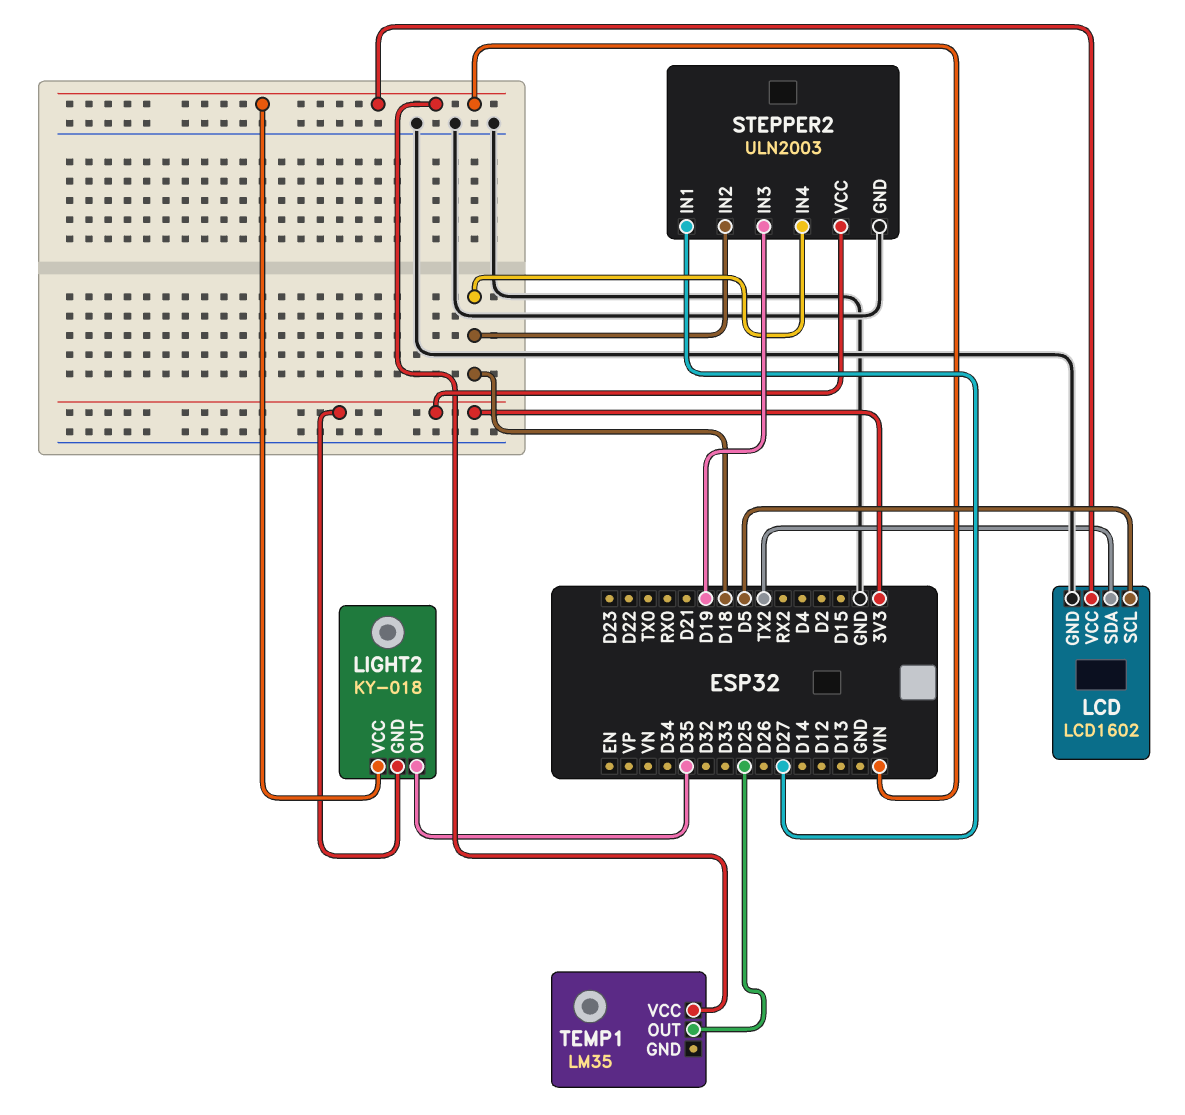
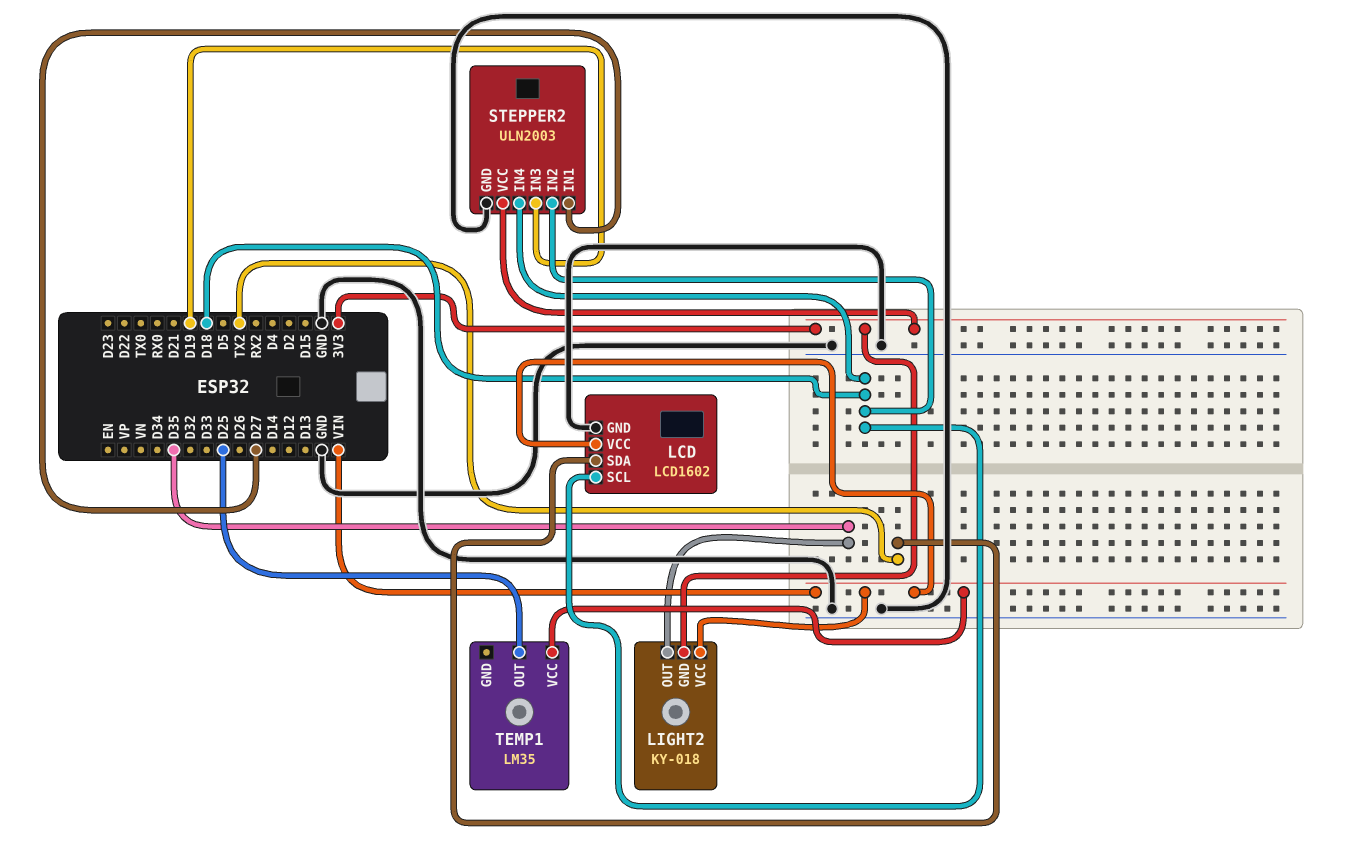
LCD pin SCL: D5 -> D18

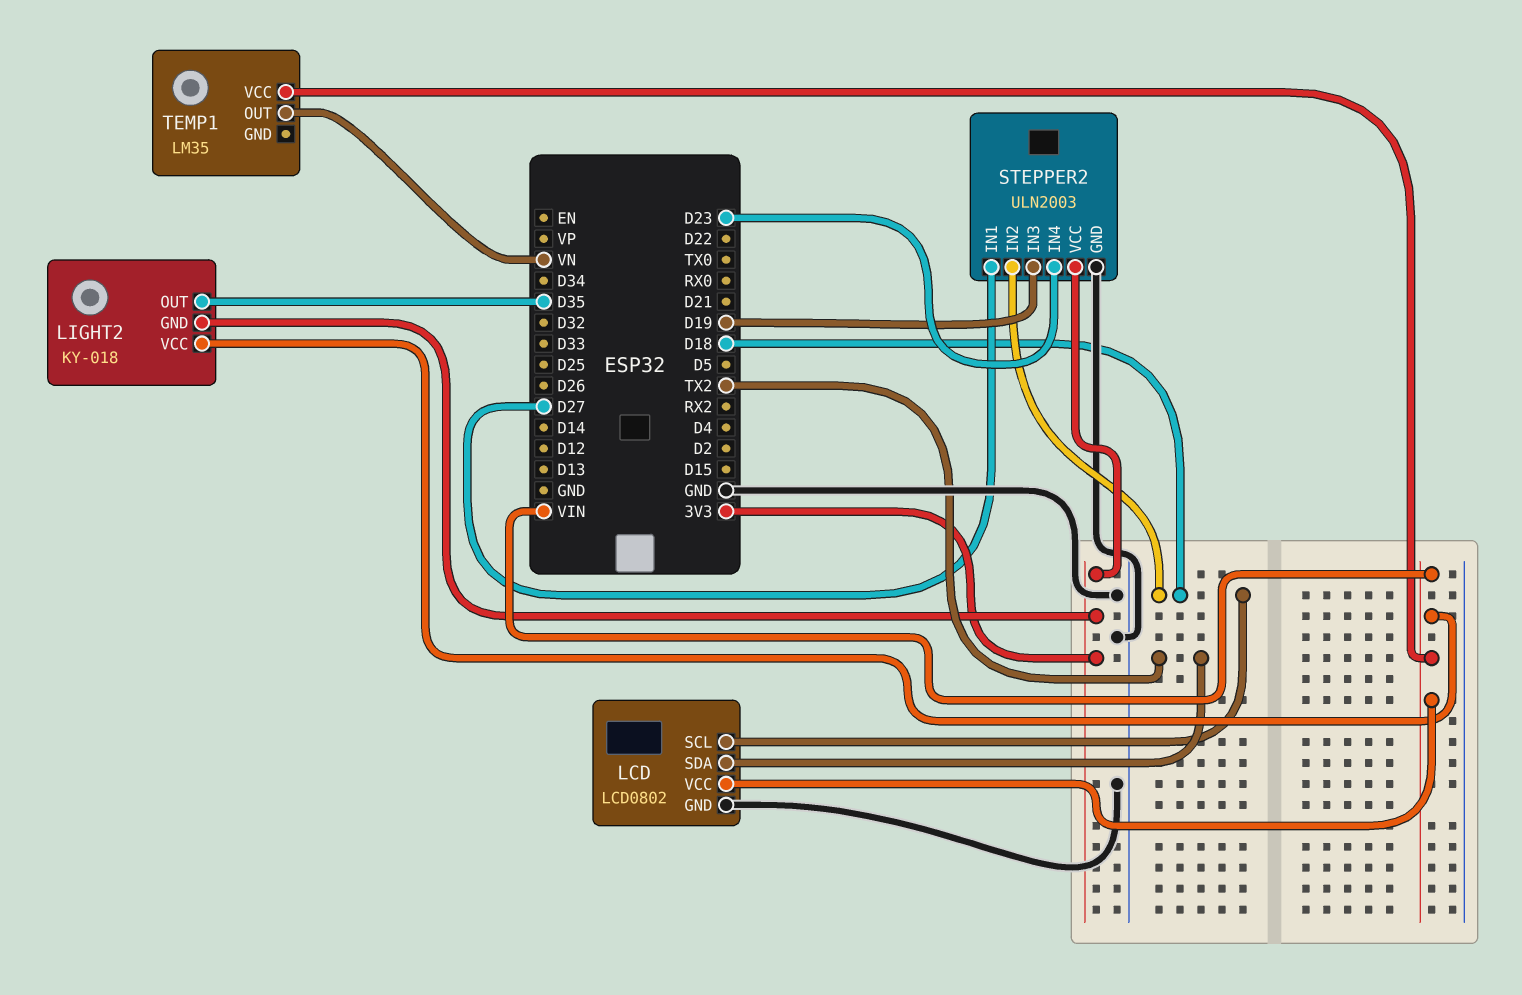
LCD: LCD1602 -> LCD0802
STEPPER2 pin IN4: D18 -> D23
TEMP1 pin OUT: D25 -> VN

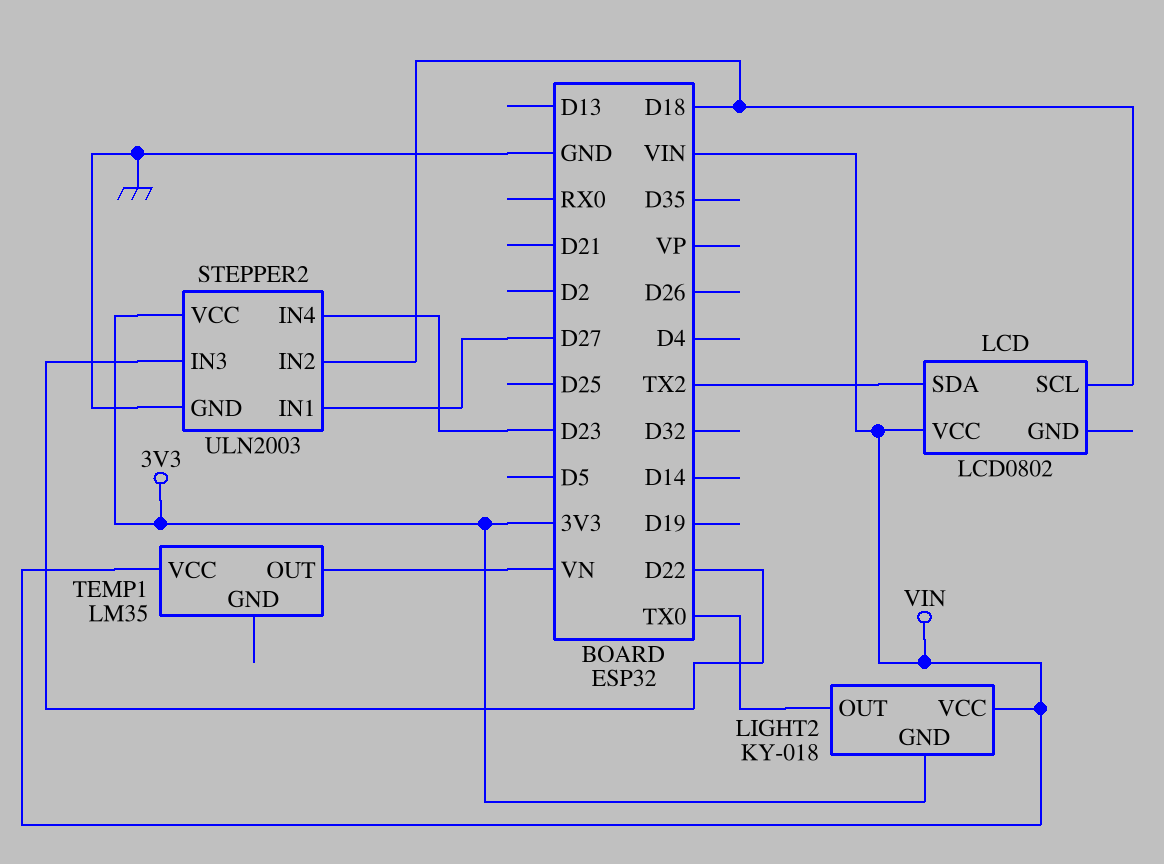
LCD pin GND: GND -> none
LIGHT2 pin OUT: D35 -> TX0
STEPPER2 pin IN3: D19 -> D22

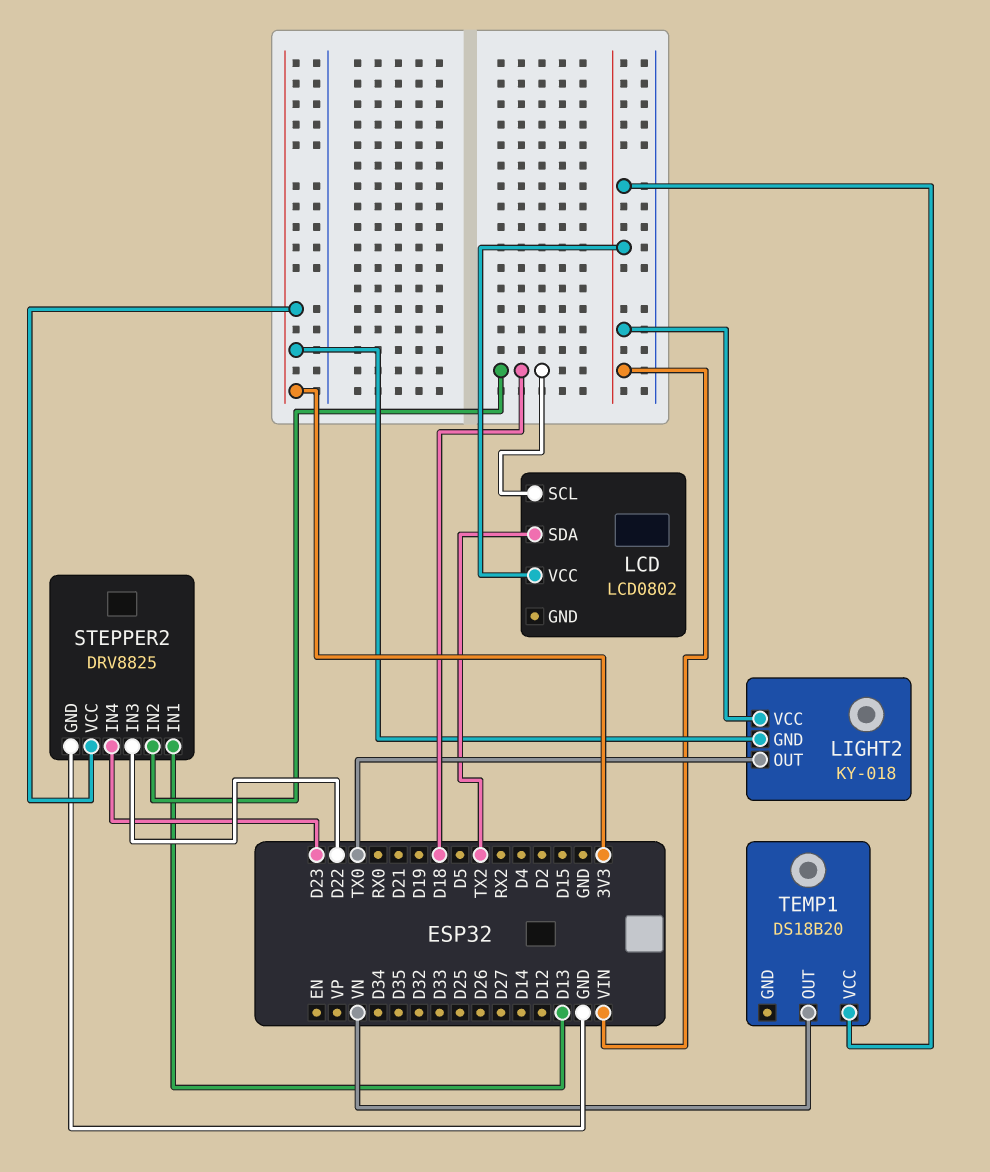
STEPPER2: ULN2003 -> DRV8825
STEPPER2 pin IN1: D27 -> D13
TEMP1: LM35 -> DS18B20

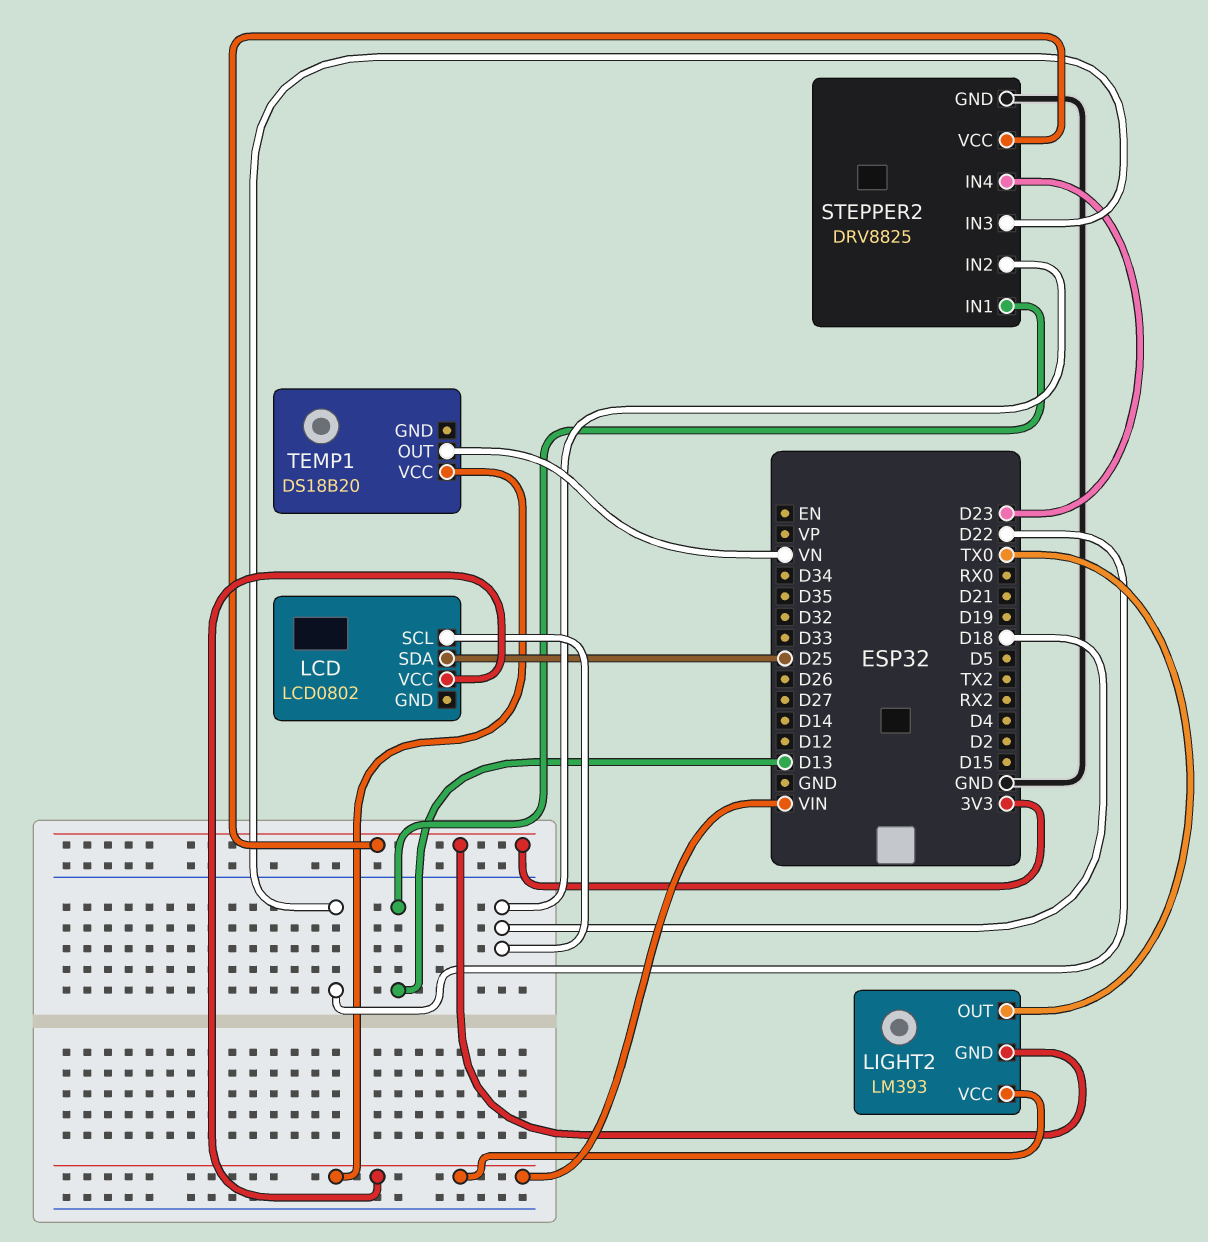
LCD pin SDA: TX2 -> D25
LIGHT2: KY-018 -> LM393

